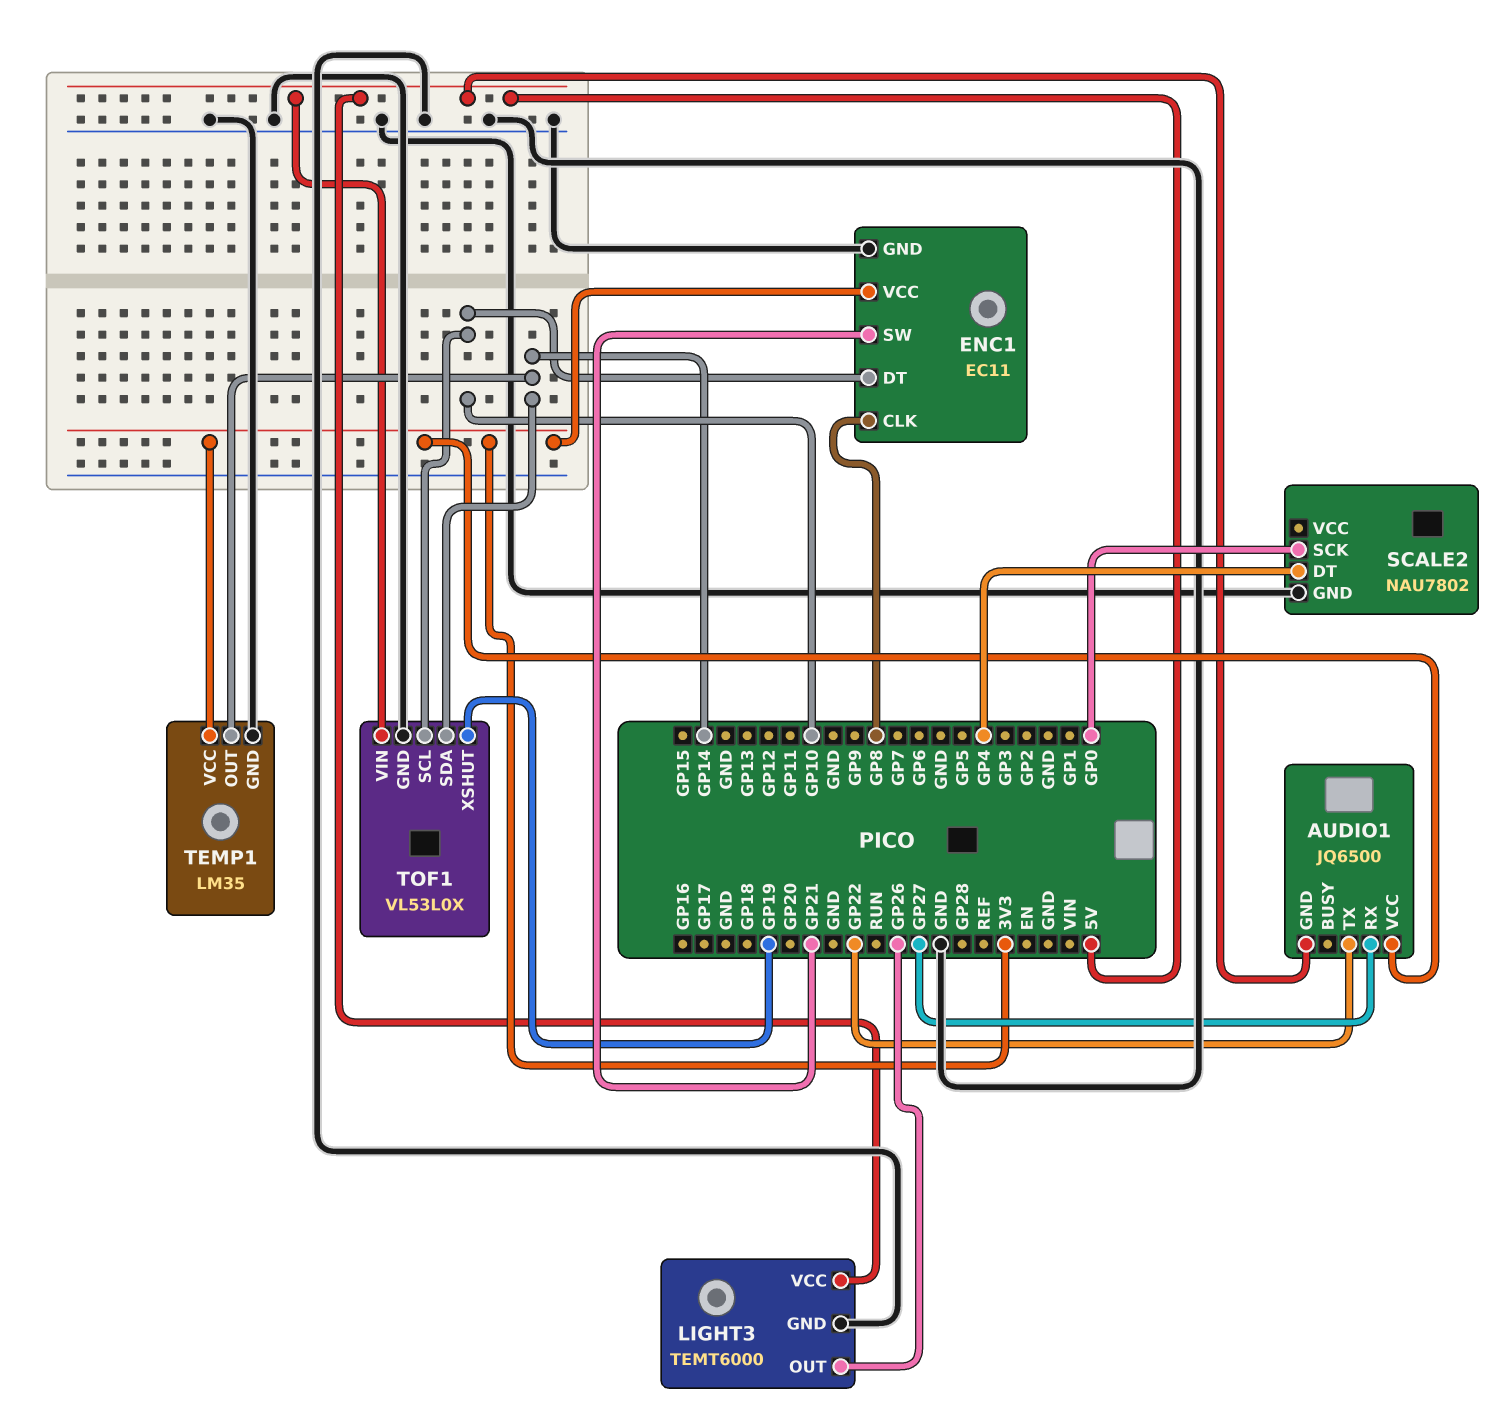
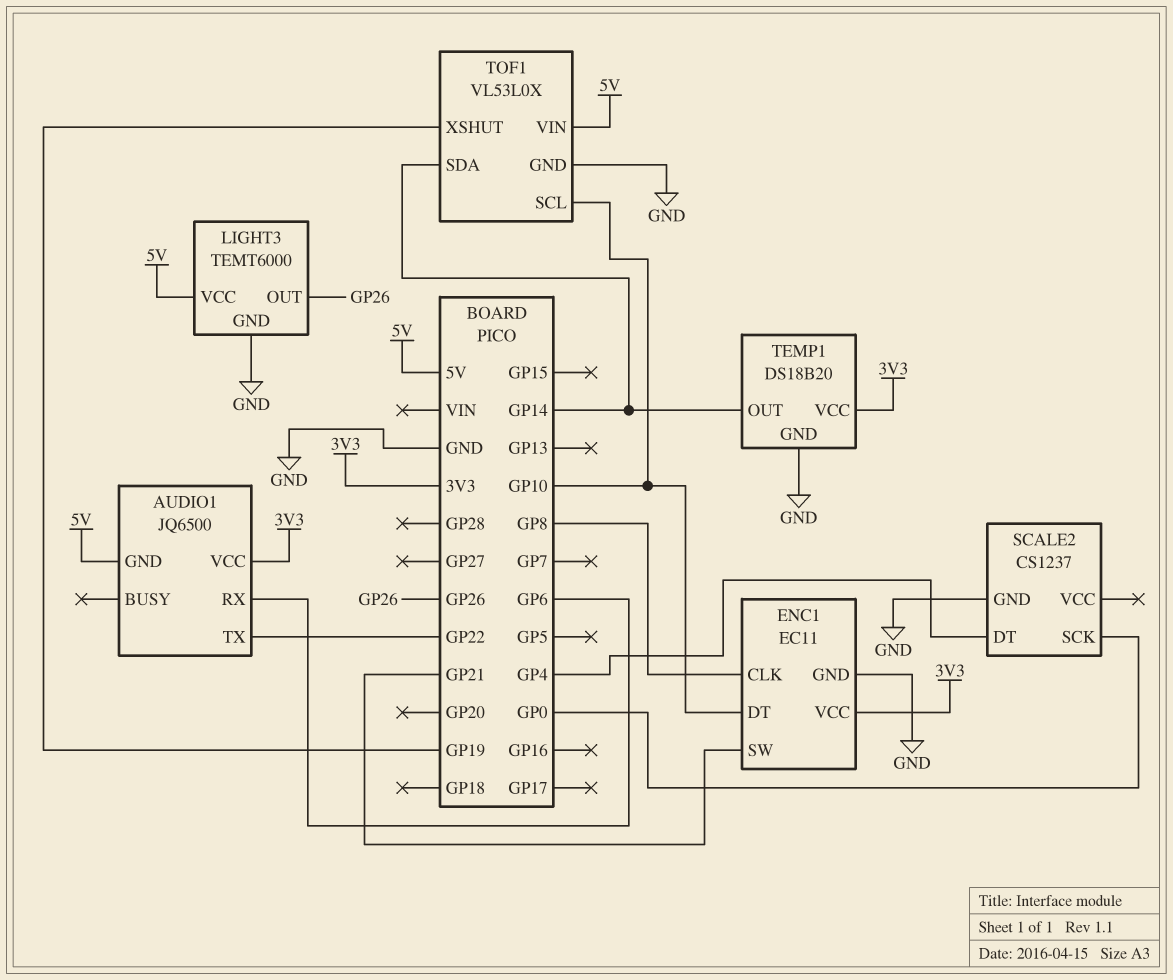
AUDIO1 pin RX: GP27 -> GP6
SCALE2: NAU7802 -> CS1237
TEMP1: LM35 -> DS18B20

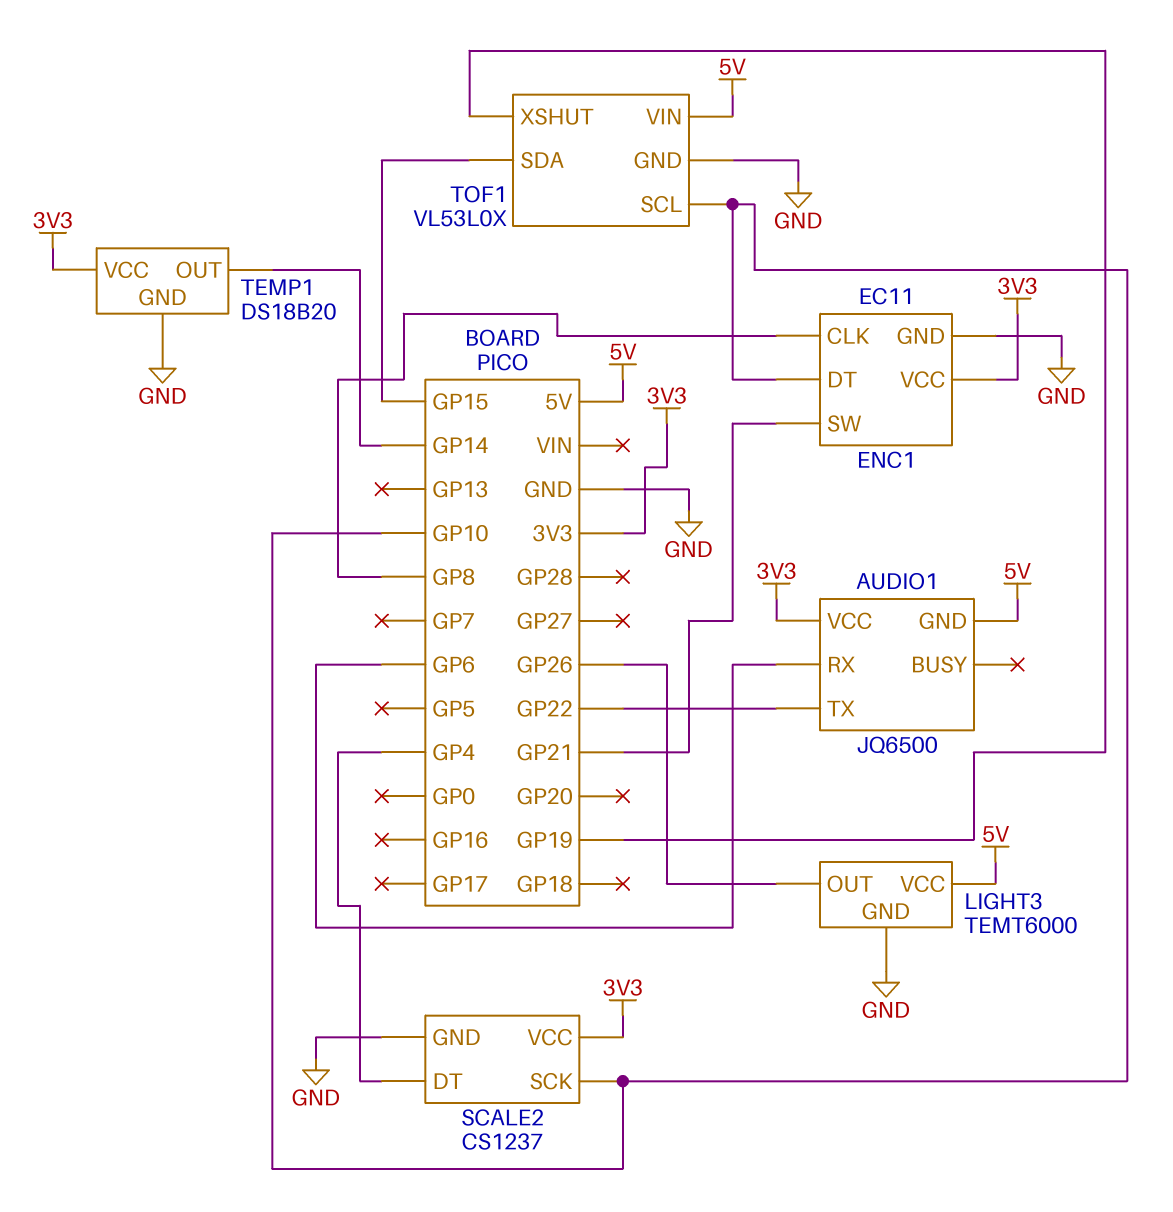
SCALE2 pin SCK: GP0 -> GP10
SCALE2 pin VCC: none -> 3V3
TOF1 pin SDA: GP14 -> GP15

